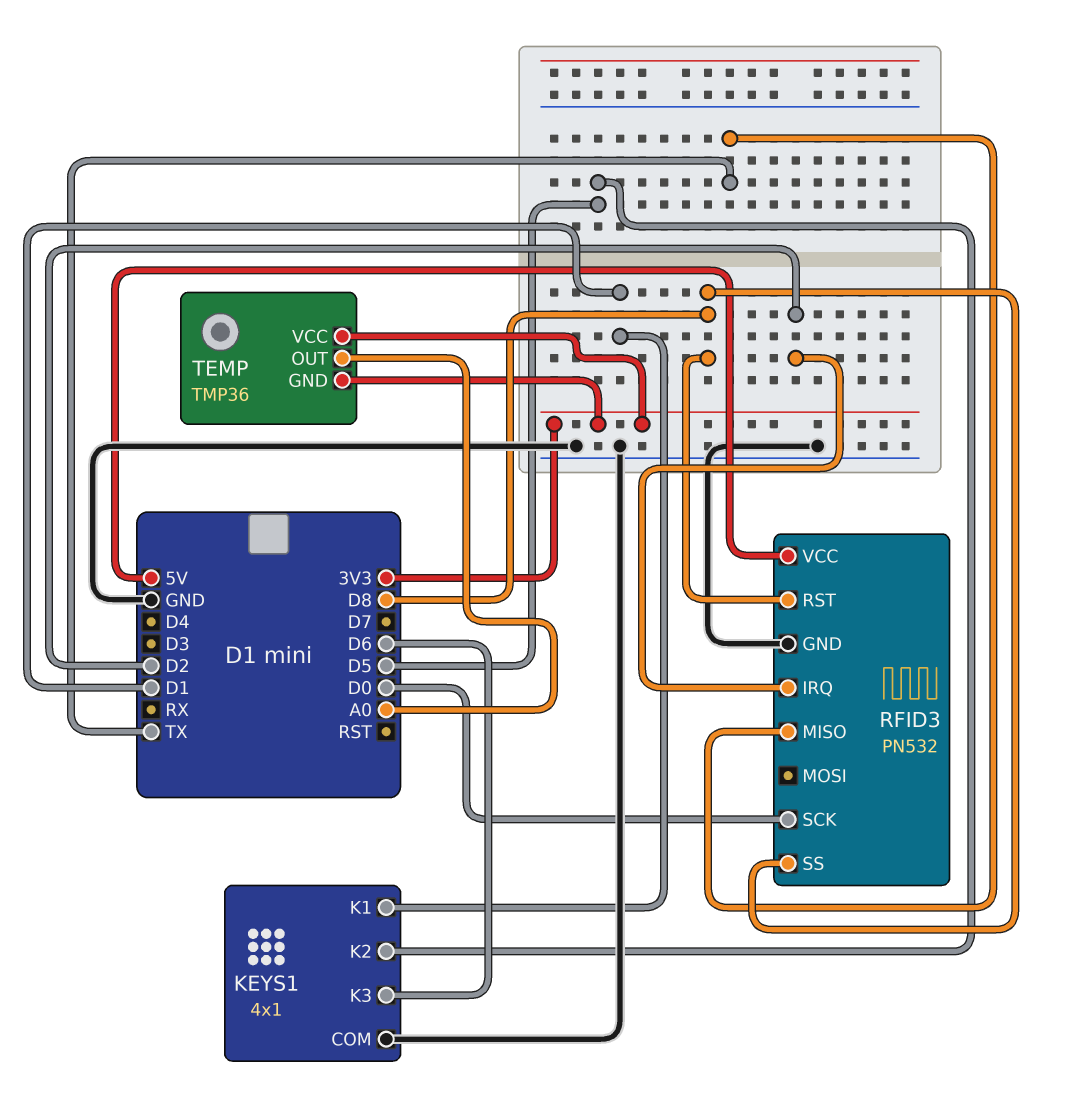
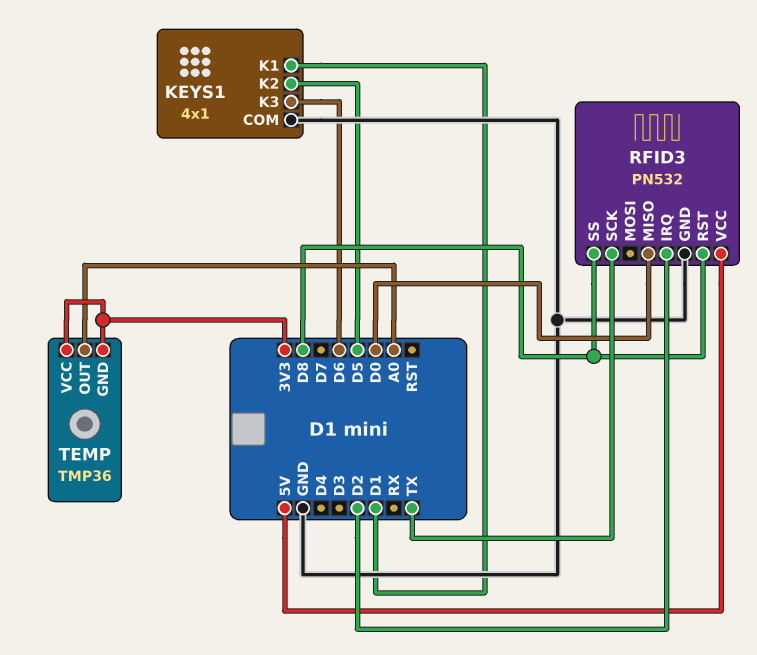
RFID3 pin MISO: TX -> D0
RFID3 pin SCK: D0 -> TX

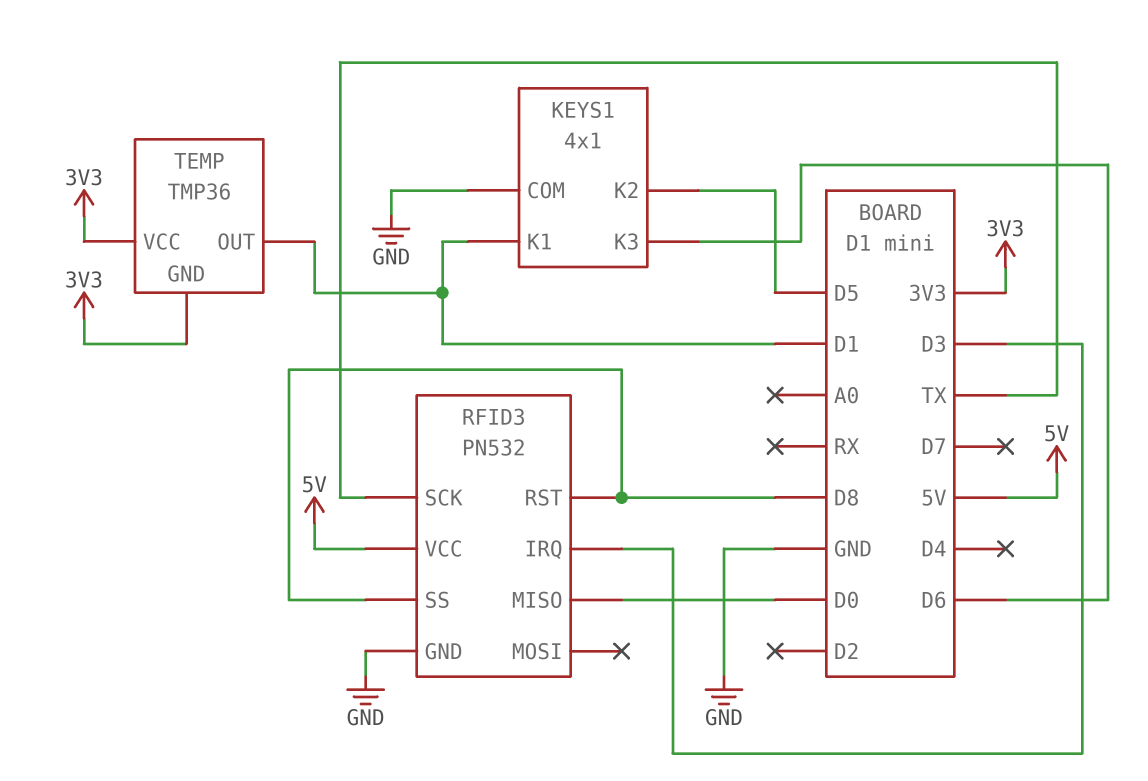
RFID3 pin IRQ: D2 -> D3
TEMP pin OUT: A0 -> D1

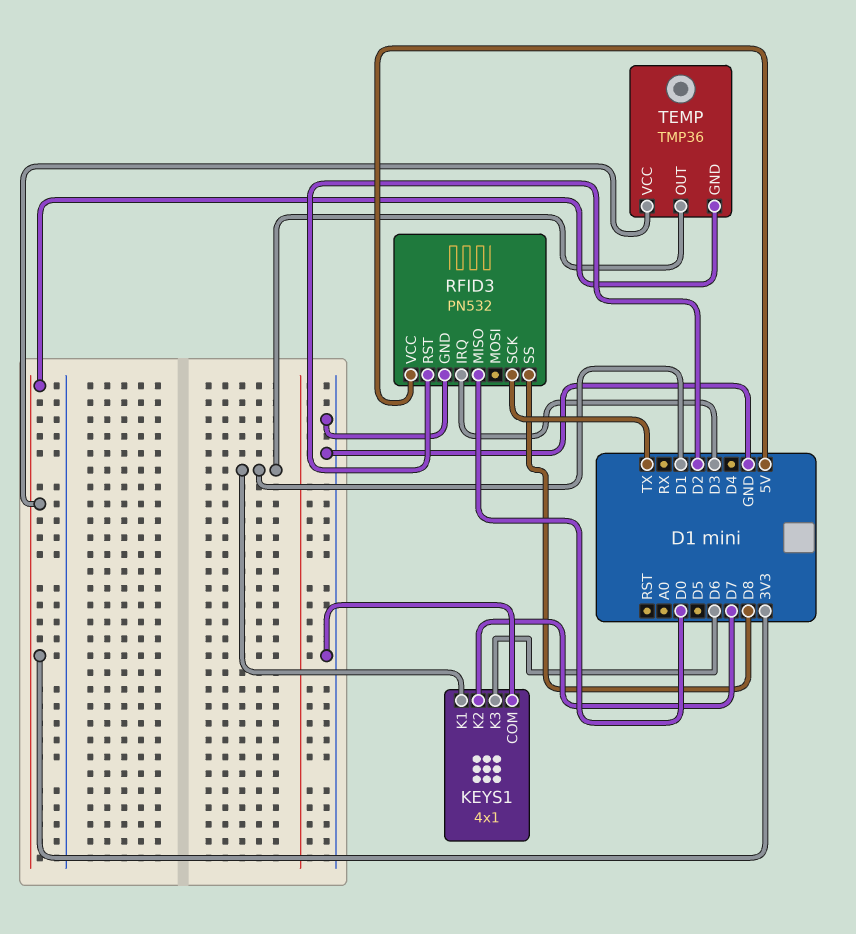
KEYS1 pin K2: D5 -> D7
RFID3 pin RST: D8 -> D2

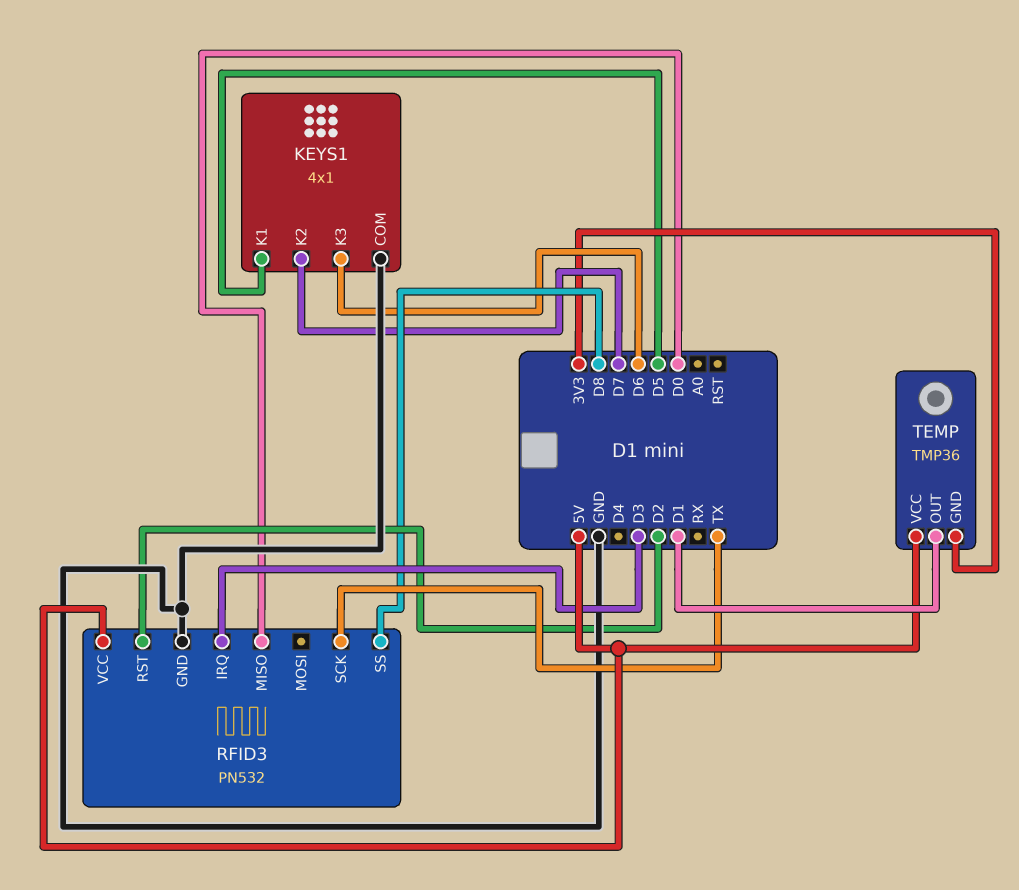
KEYS1 pin K1: D1 -> D5
TEMP pin VCC: 3V3 -> 5V

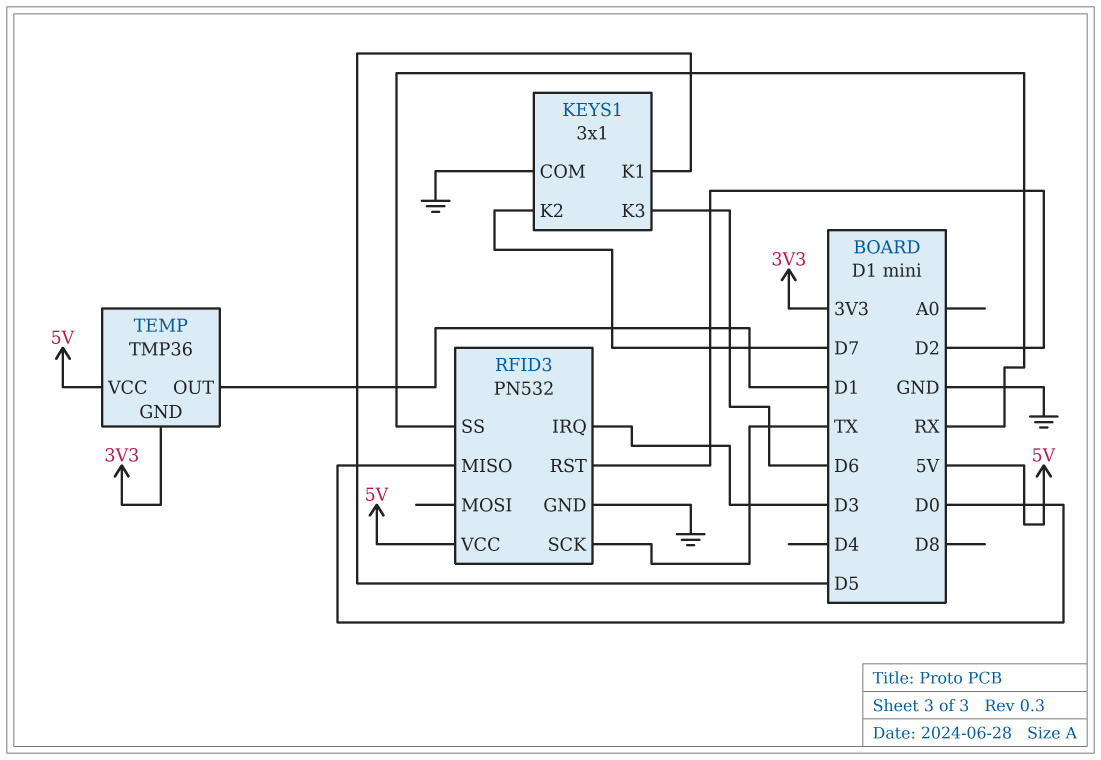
KEYS1: 4x1 -> 3x1
RFID3 pin SS: D8 -> RX

